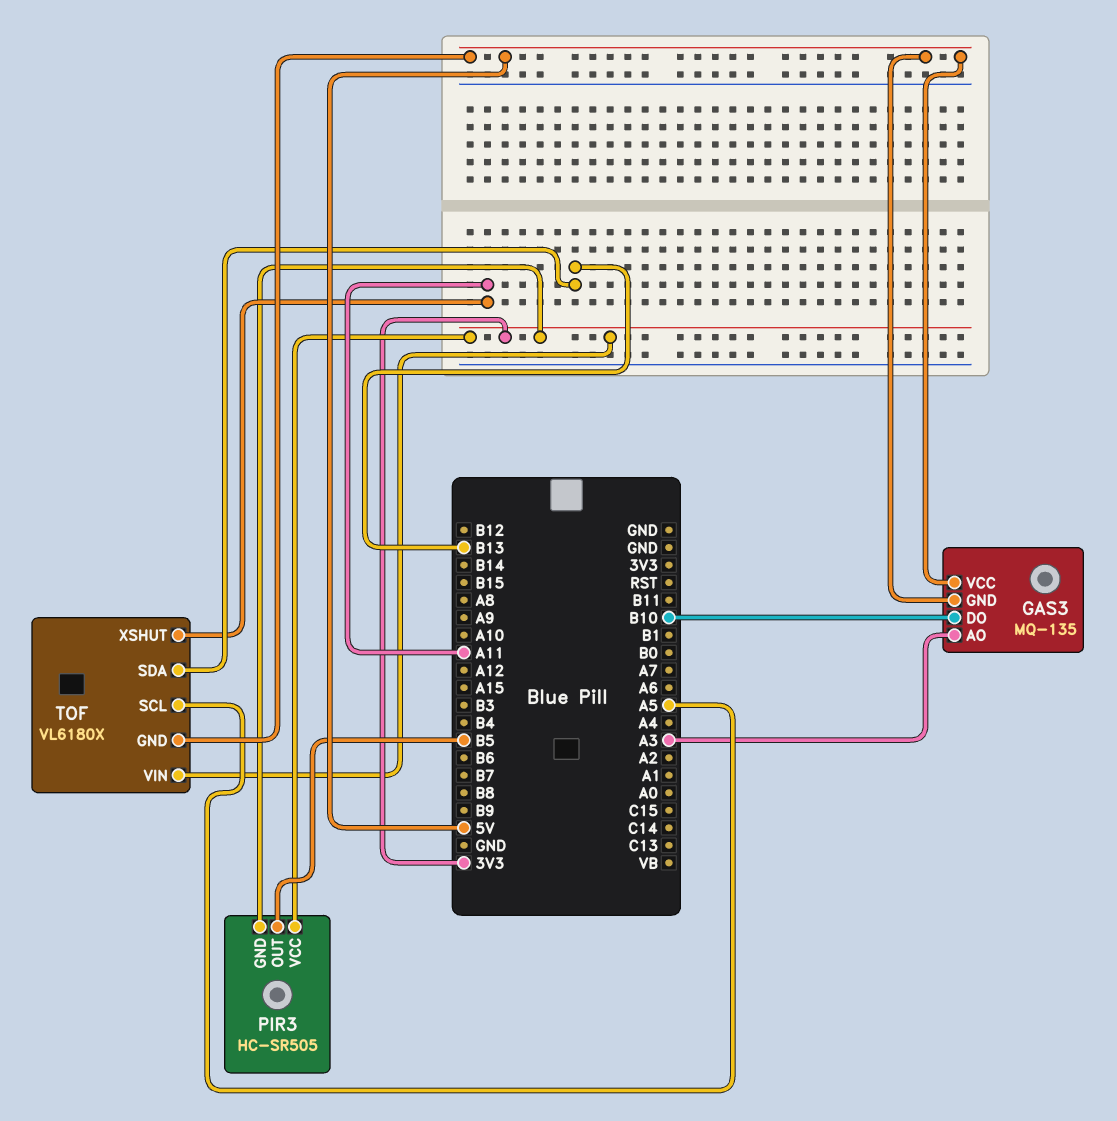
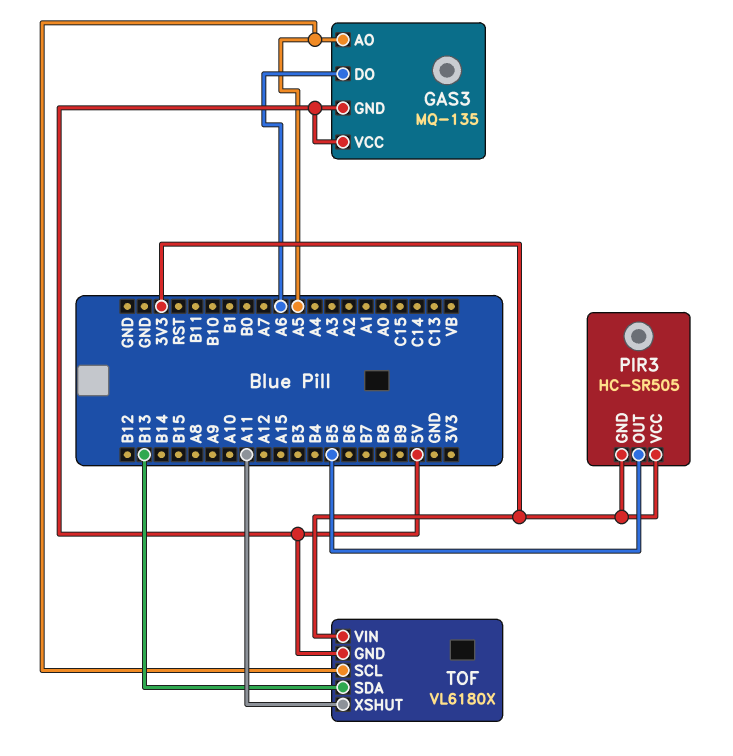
GAS3 pin AO: A3 -> A5
GAS3 pin DO: B10 -> A6

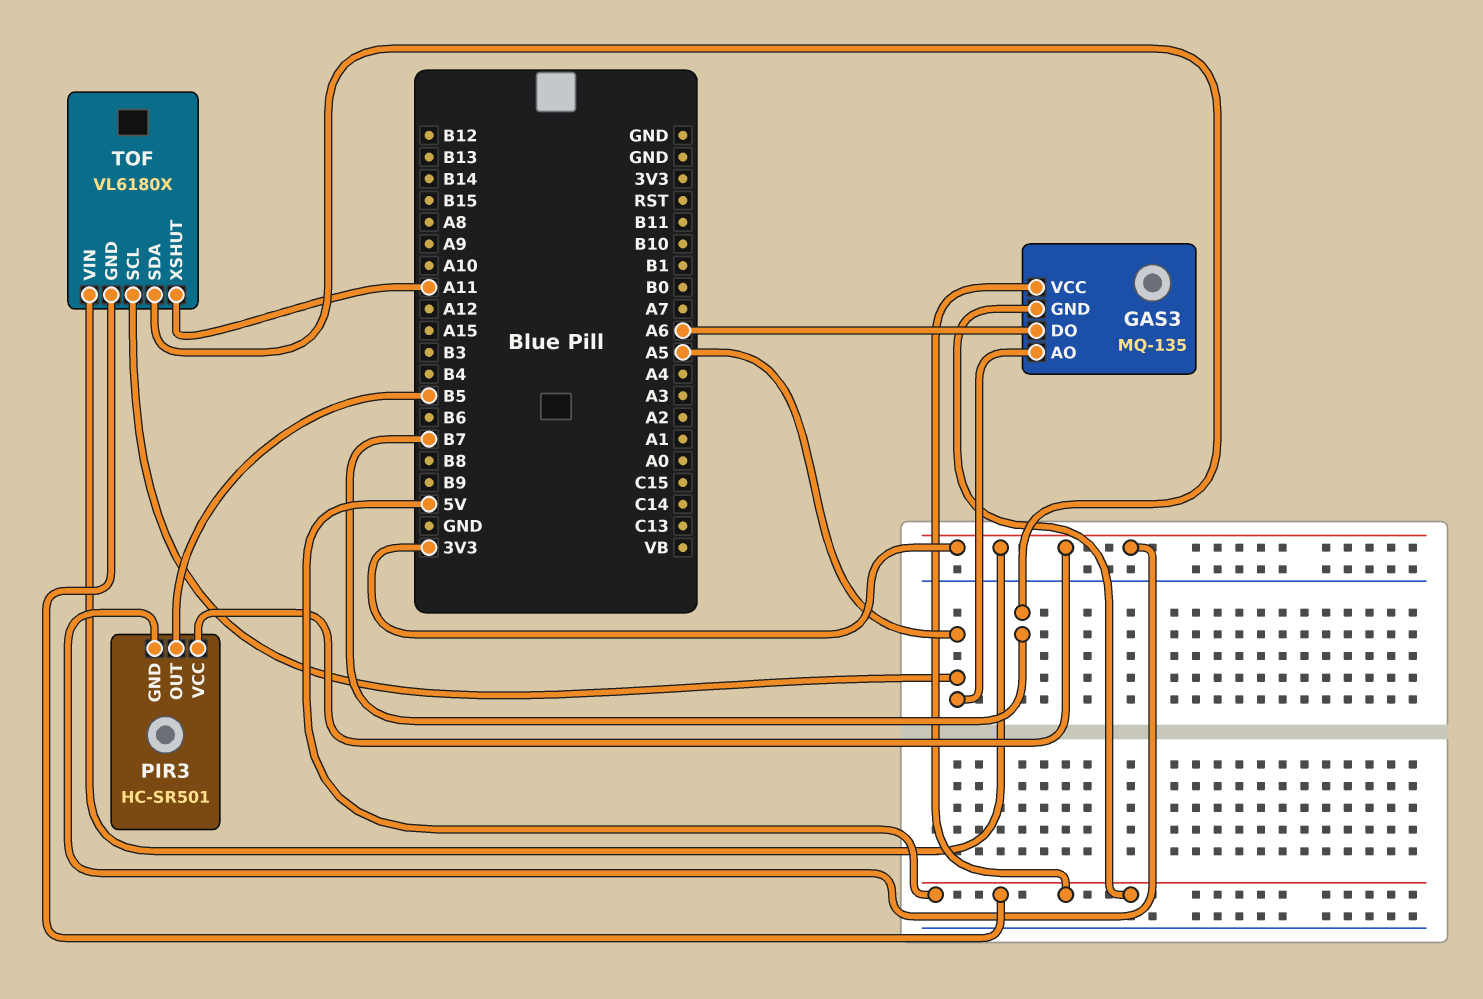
PIR3: HC-SR505 -> HC-SR501
TOF pin SDA: B13 -> B7

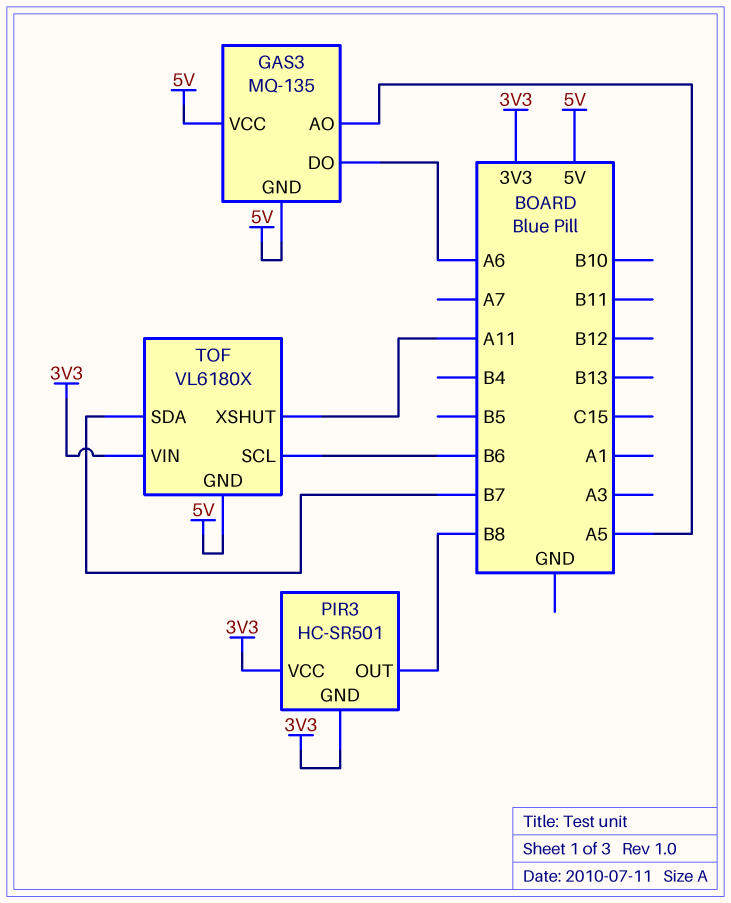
PIR3 pin OUT: B5 -> B8
TOF pin SCL: A5 -> B6

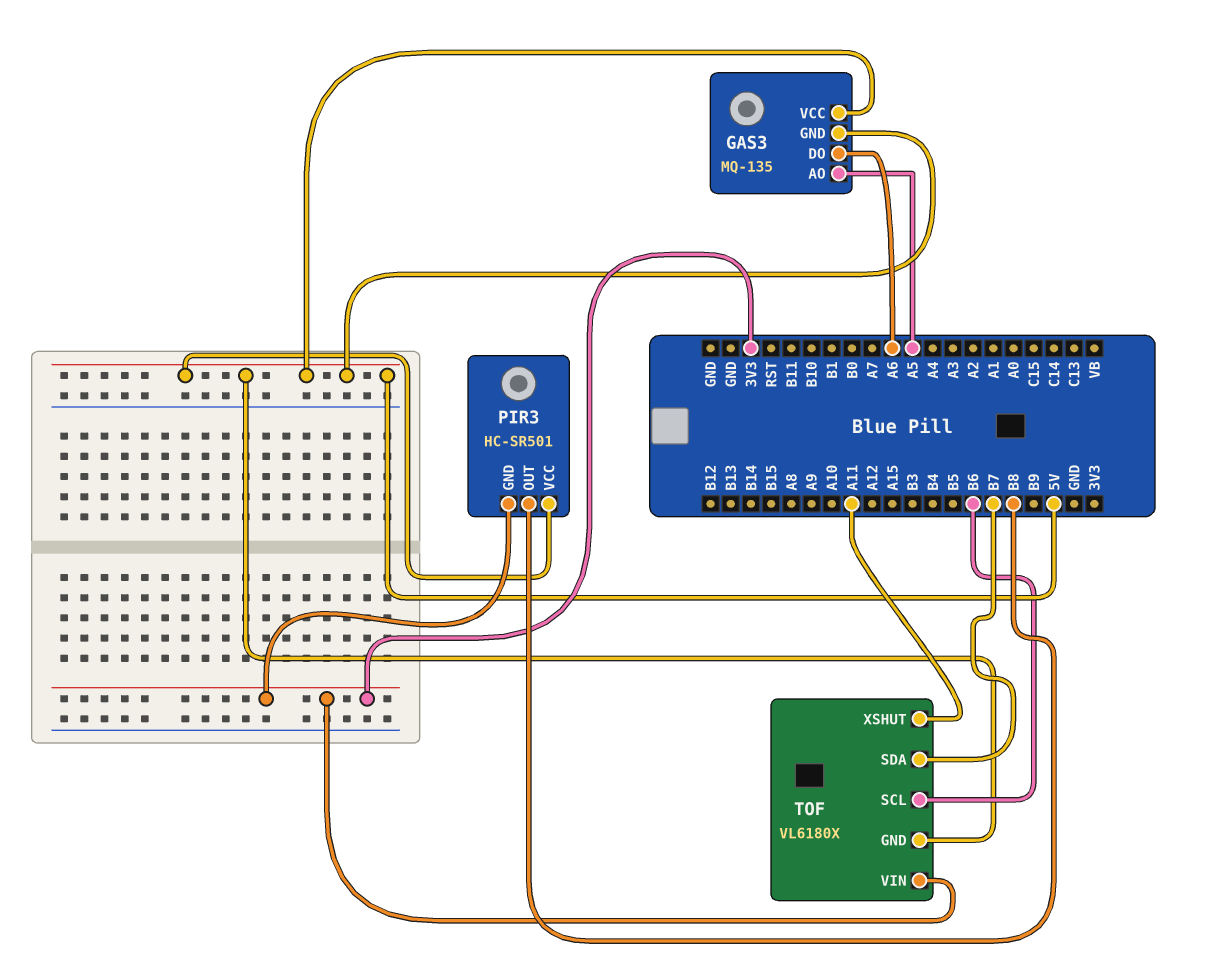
PIR3 pin VCC: 3V3 -> 5V

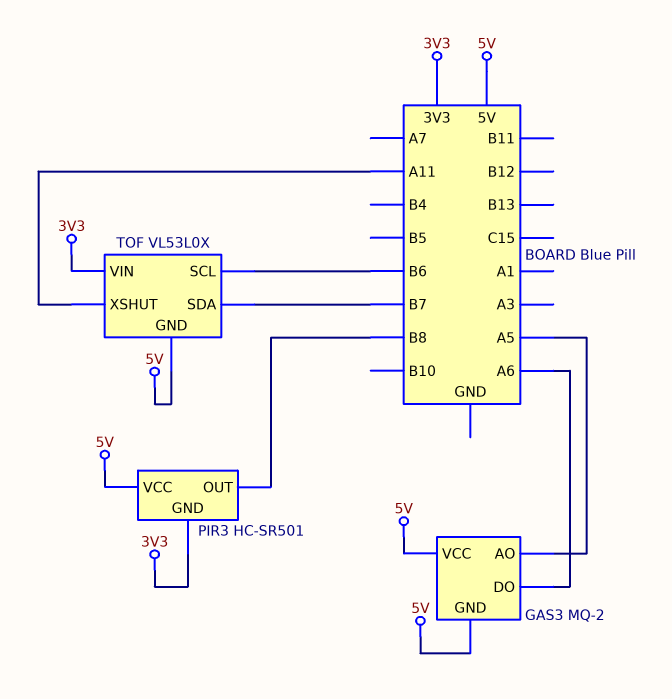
GAS3: MQ-135 -> MQ-2
TOF: VL6180X -> VL53L0X

